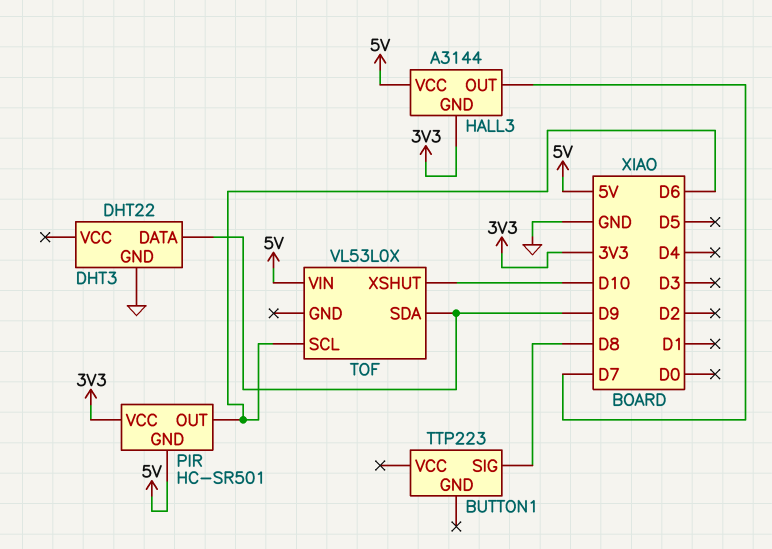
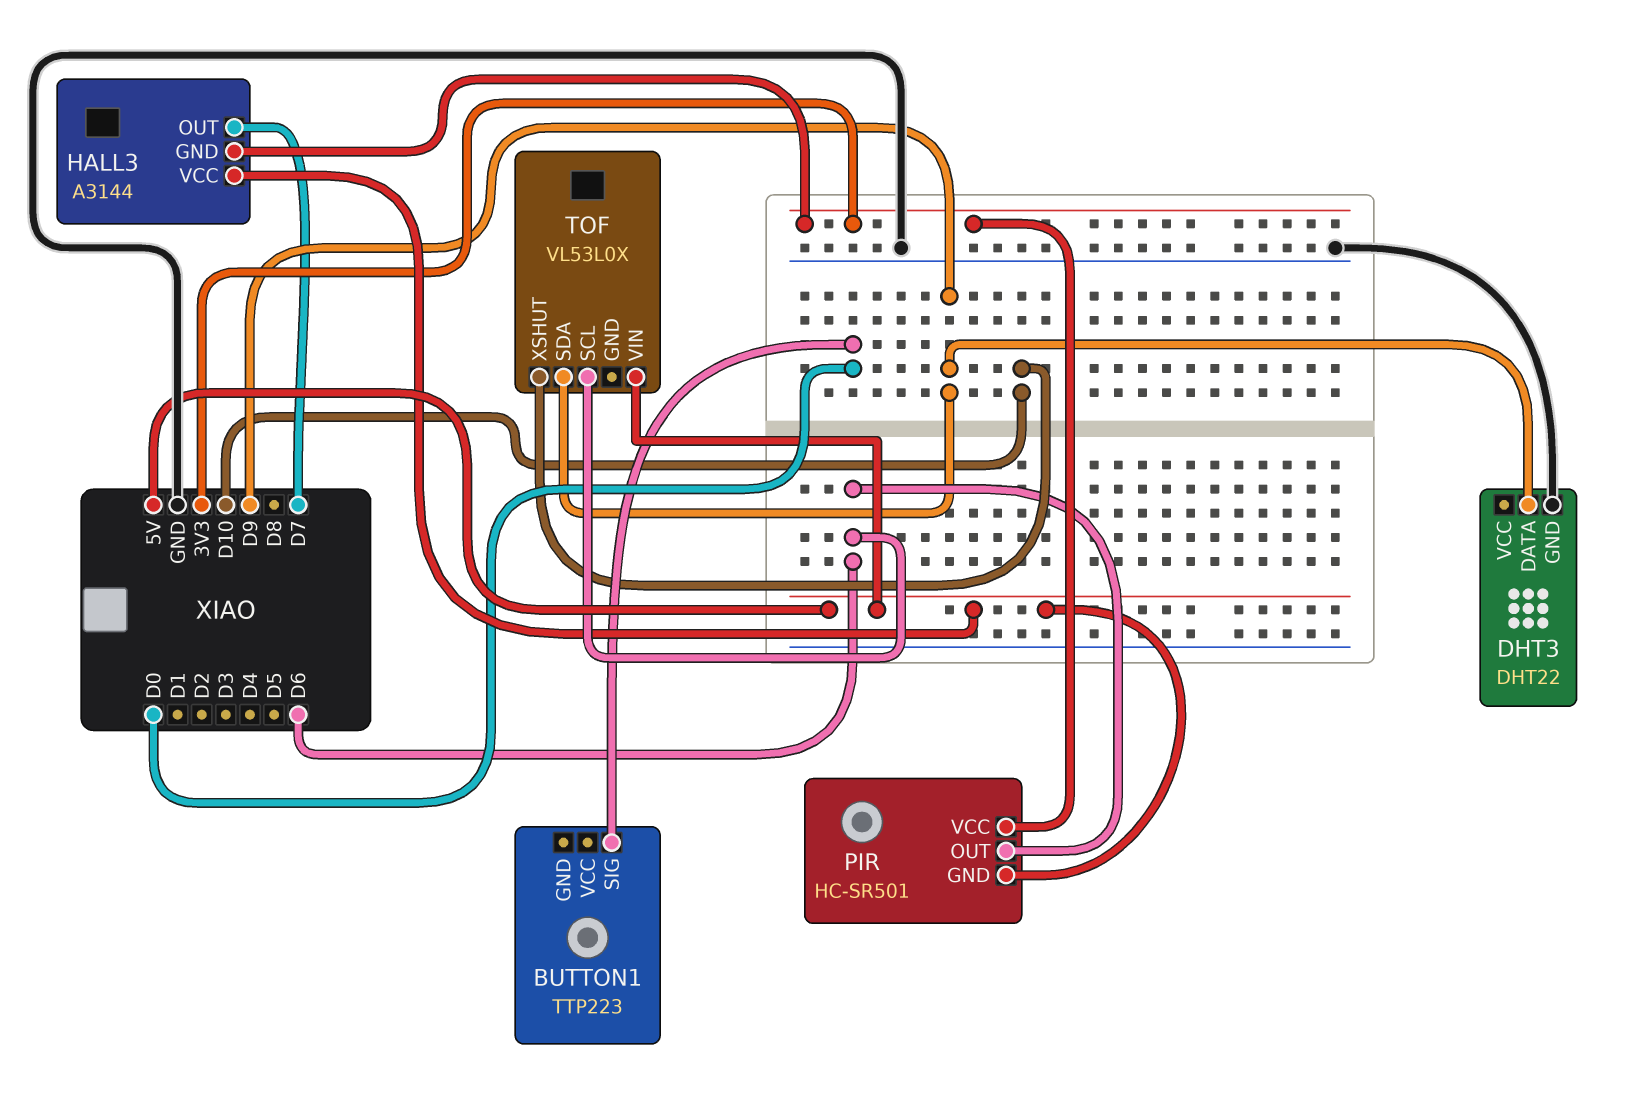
BUTTON1 pin SIG: D8 -> D0

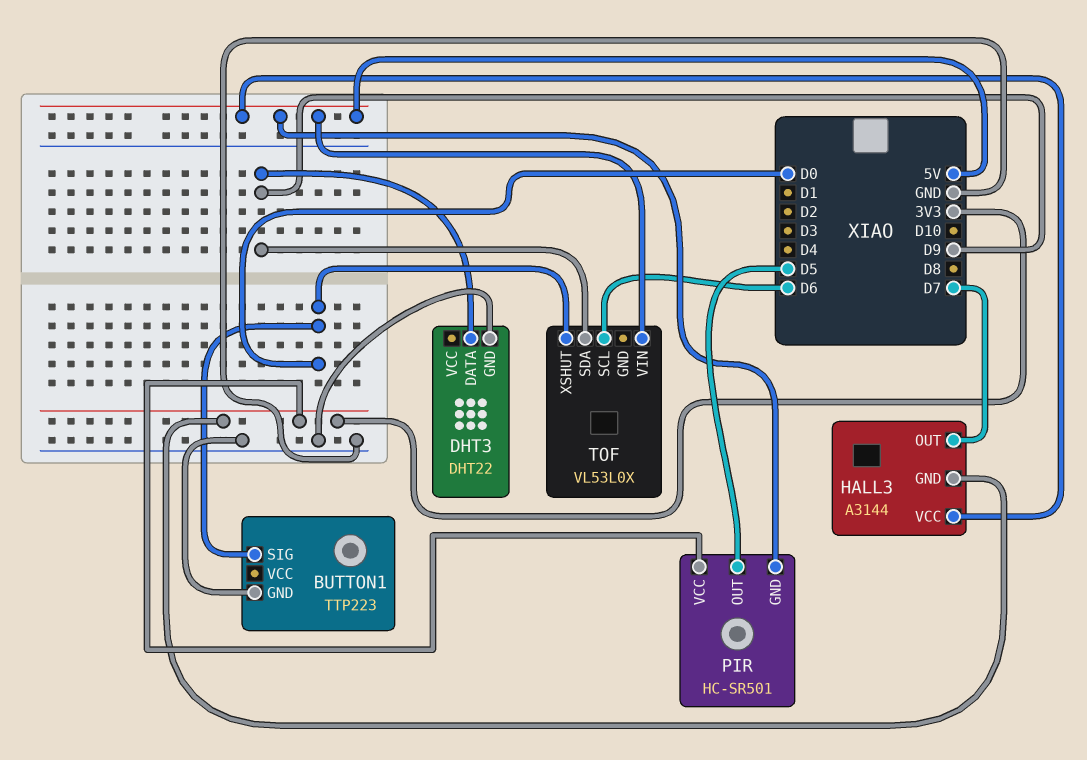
BUTTON1 pin GND: none -> GND
PIR pin OUT: D6 -> D5
TOF pin XSHUT: D10 -> D0

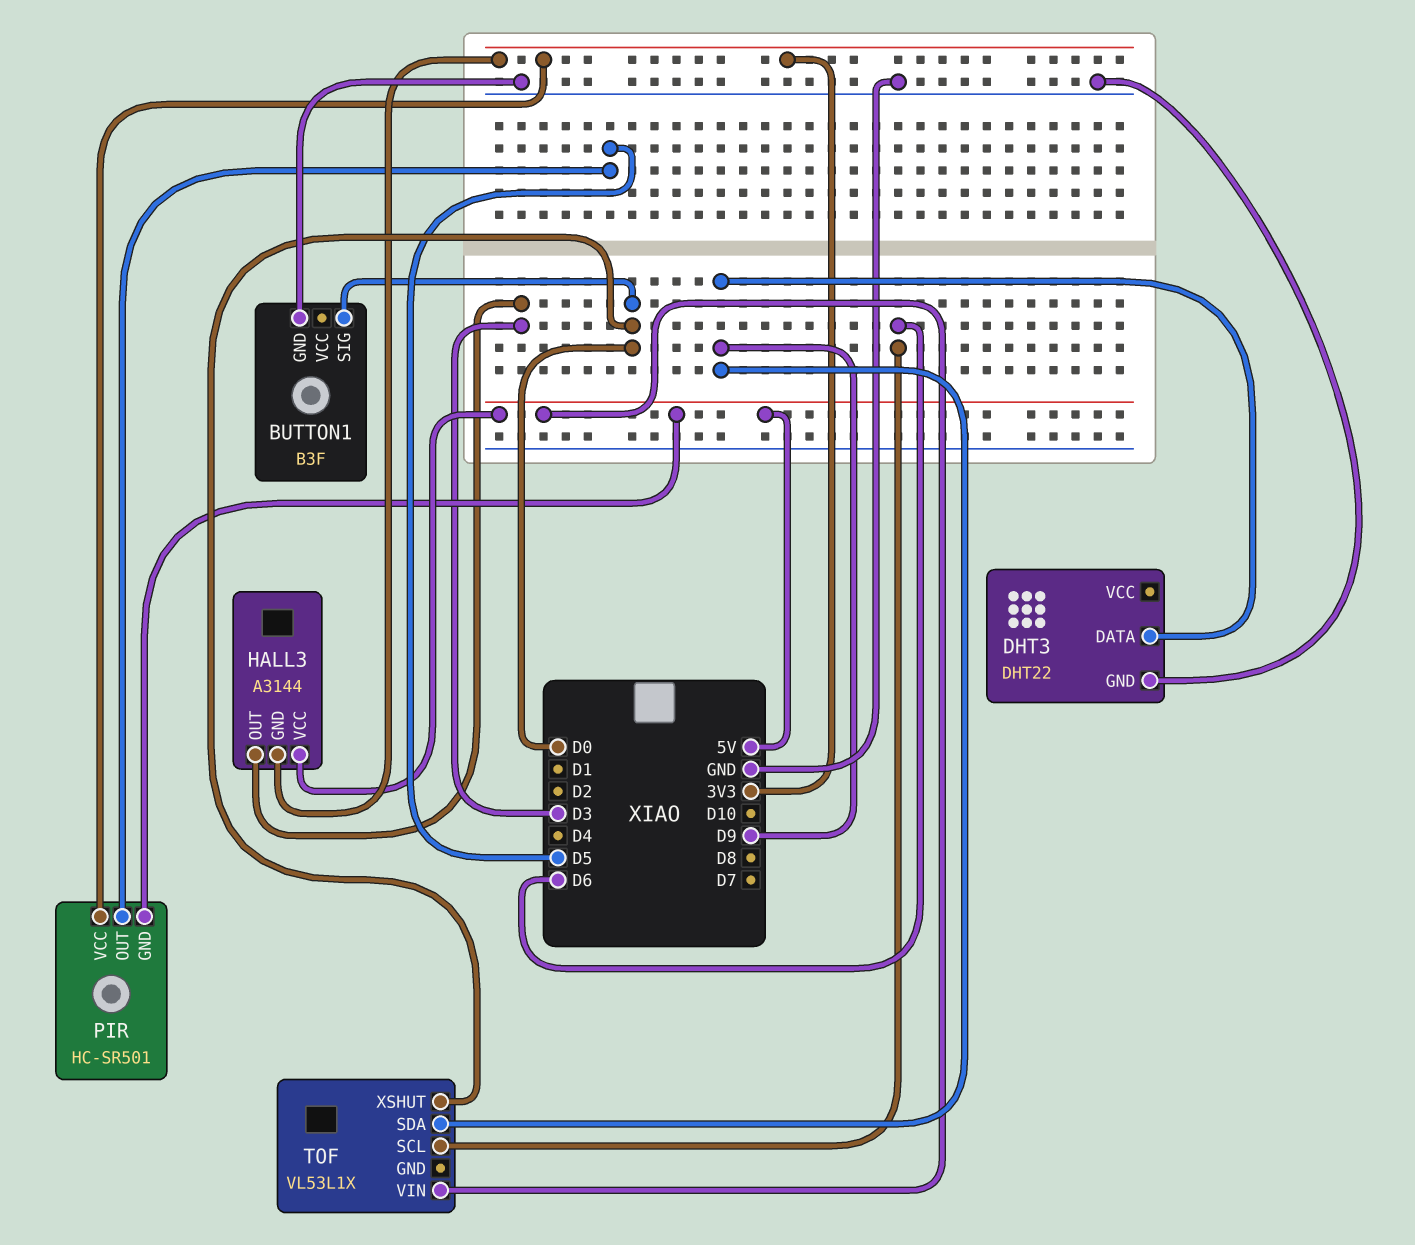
BUTTON1: TTP223 -> B3F
HALL3 pin OUT: D7 -> D3
TOF: VL53L0X -> VL53L1X

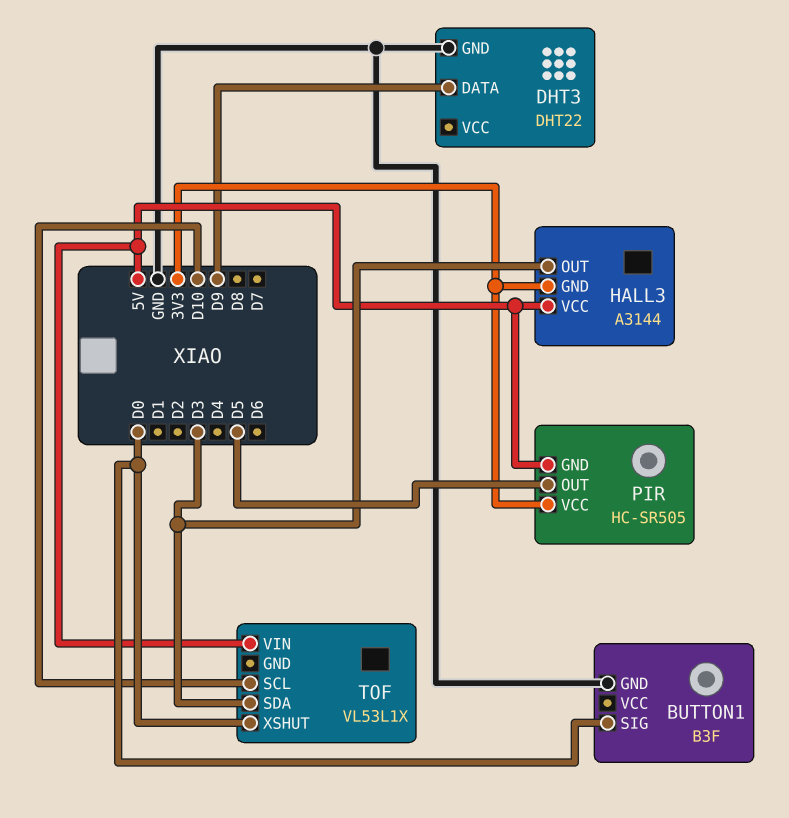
PIR: HC-SR501 -> HC-SR505
TOF pin SCL: D6 -> D10
TOF pin SDA: D9 -> D3

